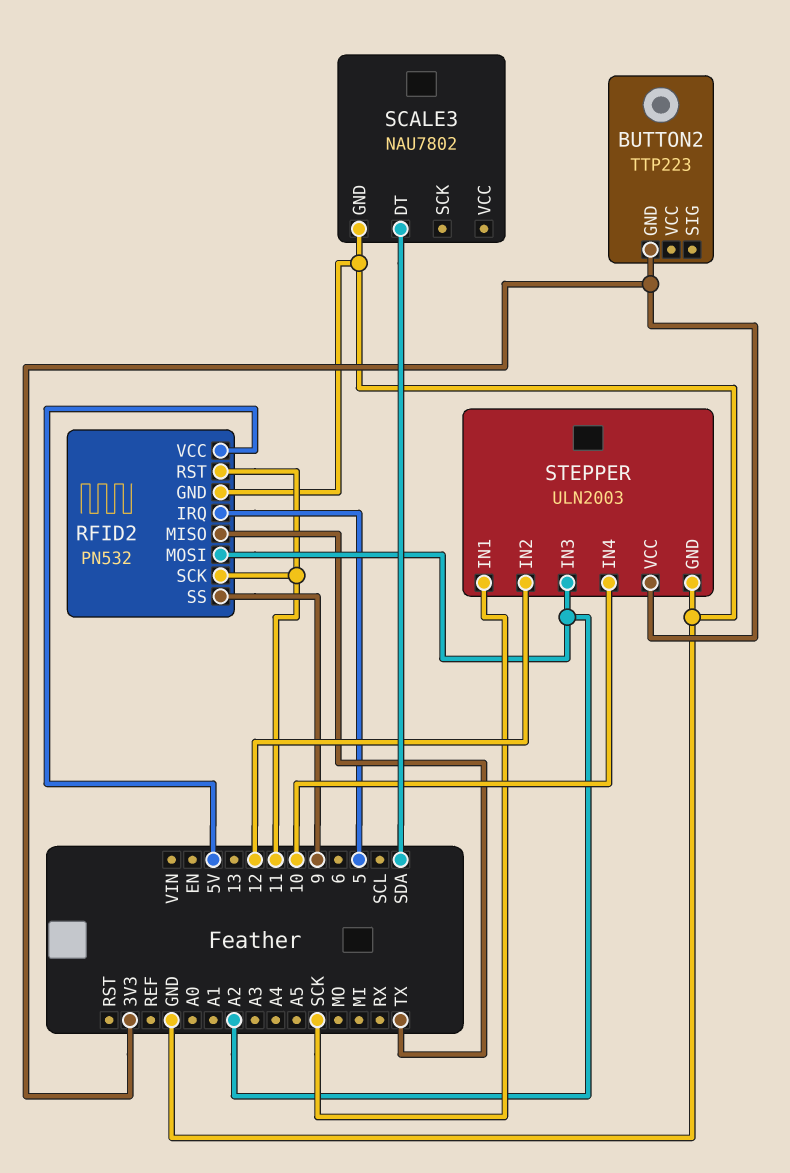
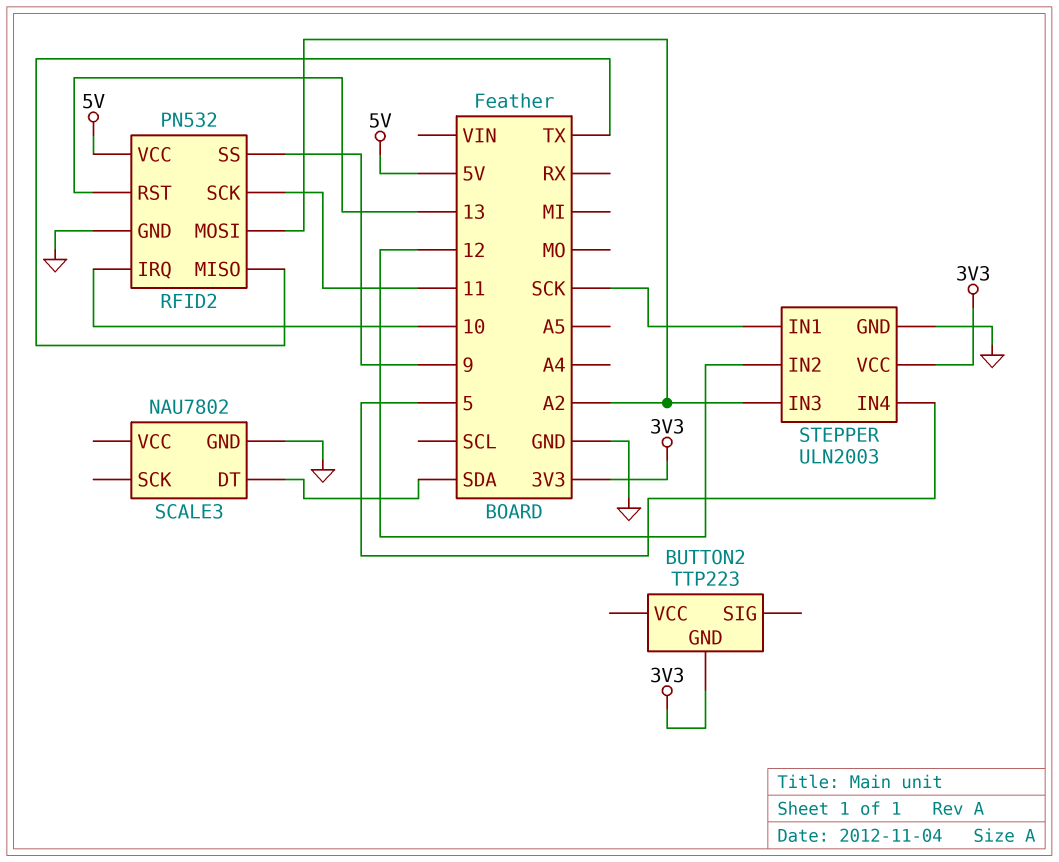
RFID2 pin IRQ: 5 -> 10
RFID2 pin RST: 11 -> 13
STEPPER pin IN4: 10 -> 5

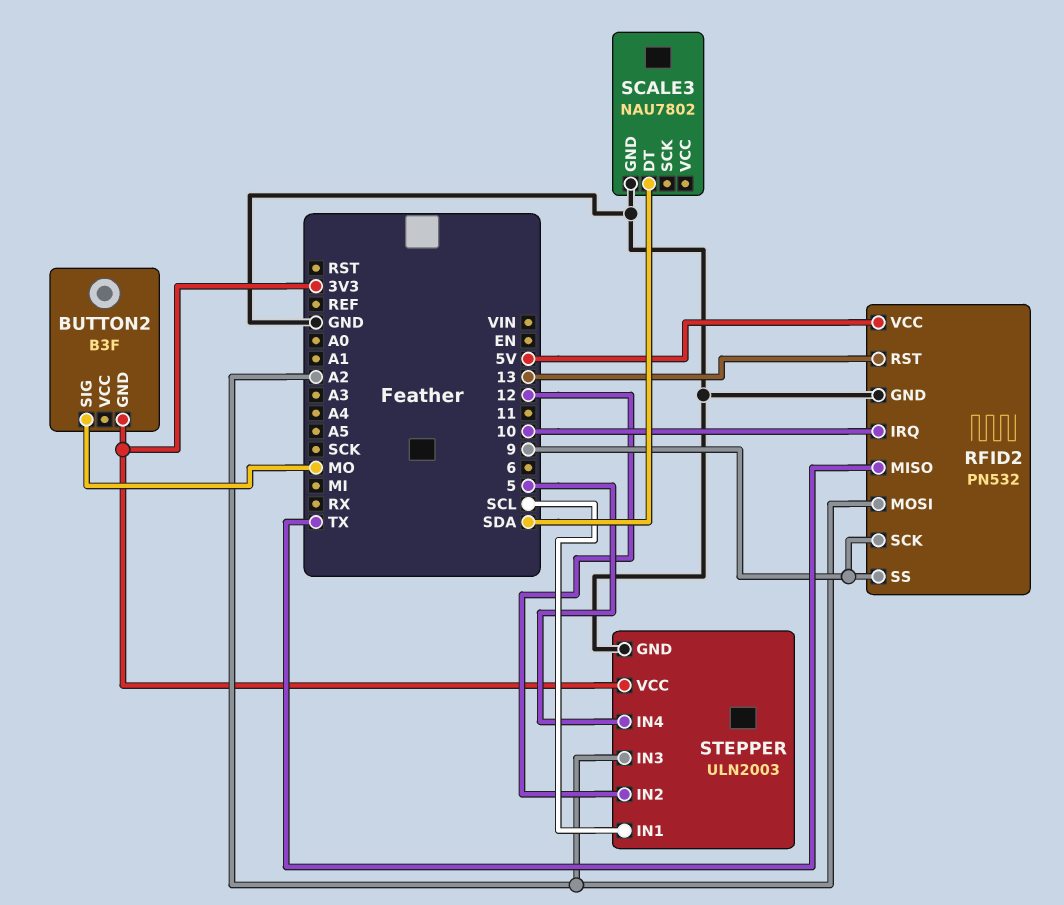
BUTTON2: TTP223 -> B3F
BUTTON2 pin SIG: none -> MO
RFID2 pin SCK: 11 -> 9
STEPPER pin IN1: SCK -> SCL

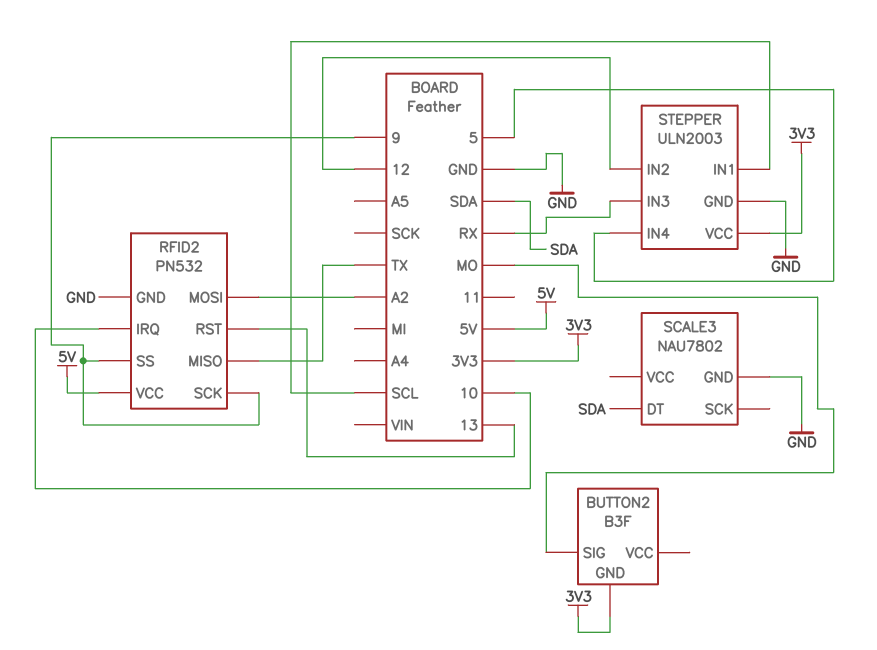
STEPPER pin IN3: A2 -> RX

